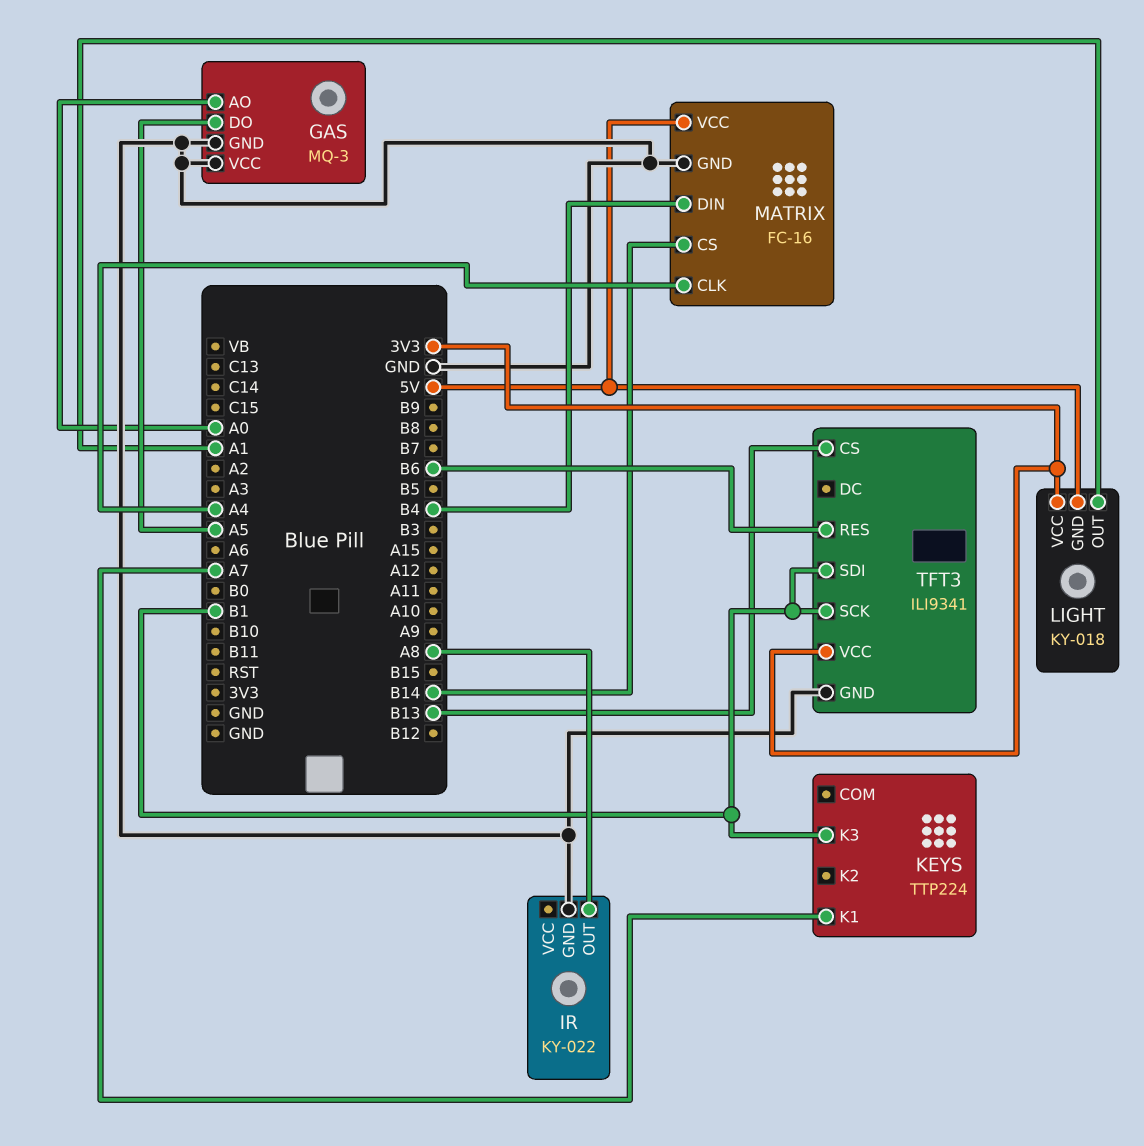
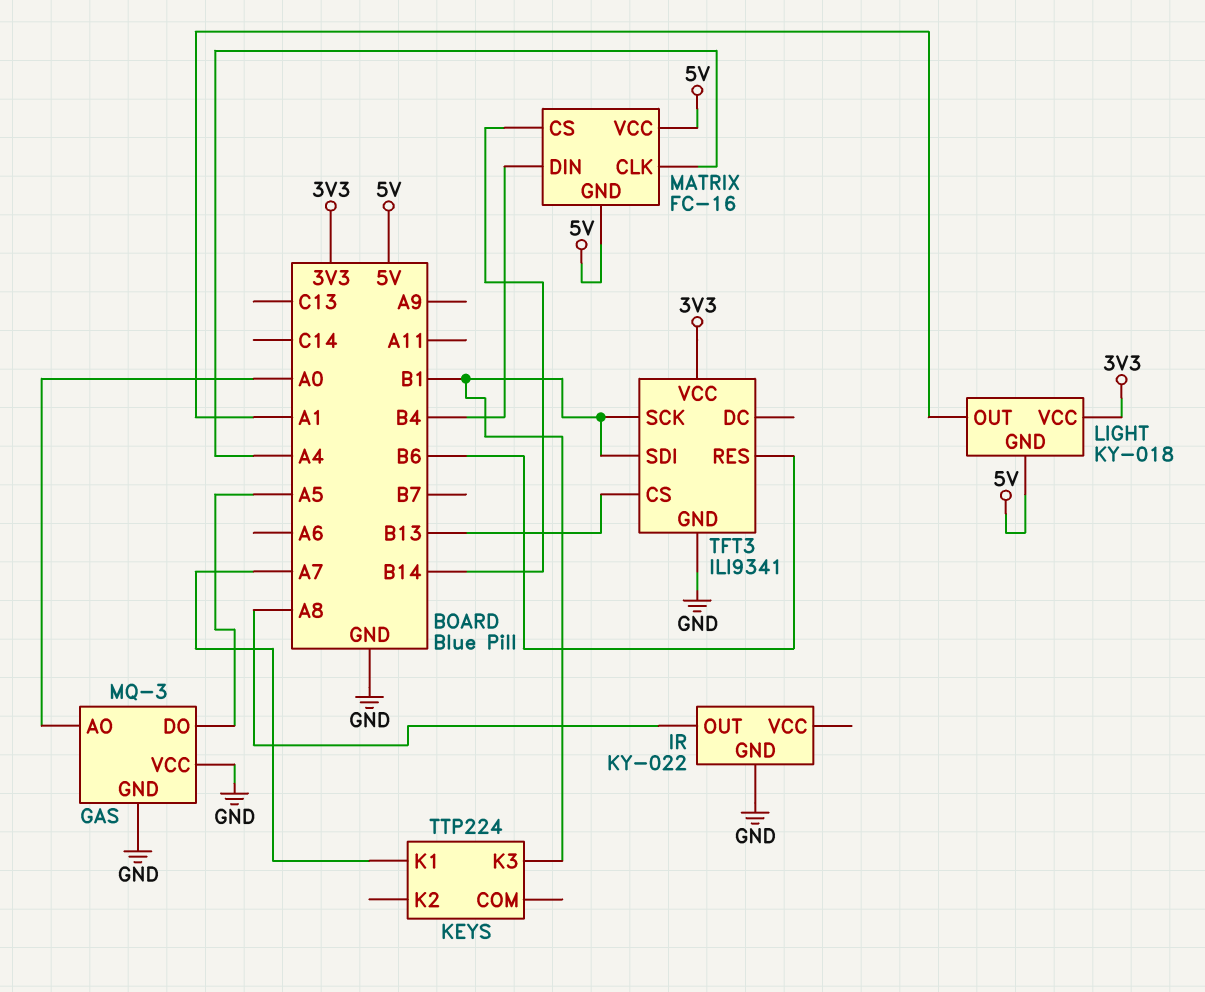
MATRIX pin GND: GND -> 5V

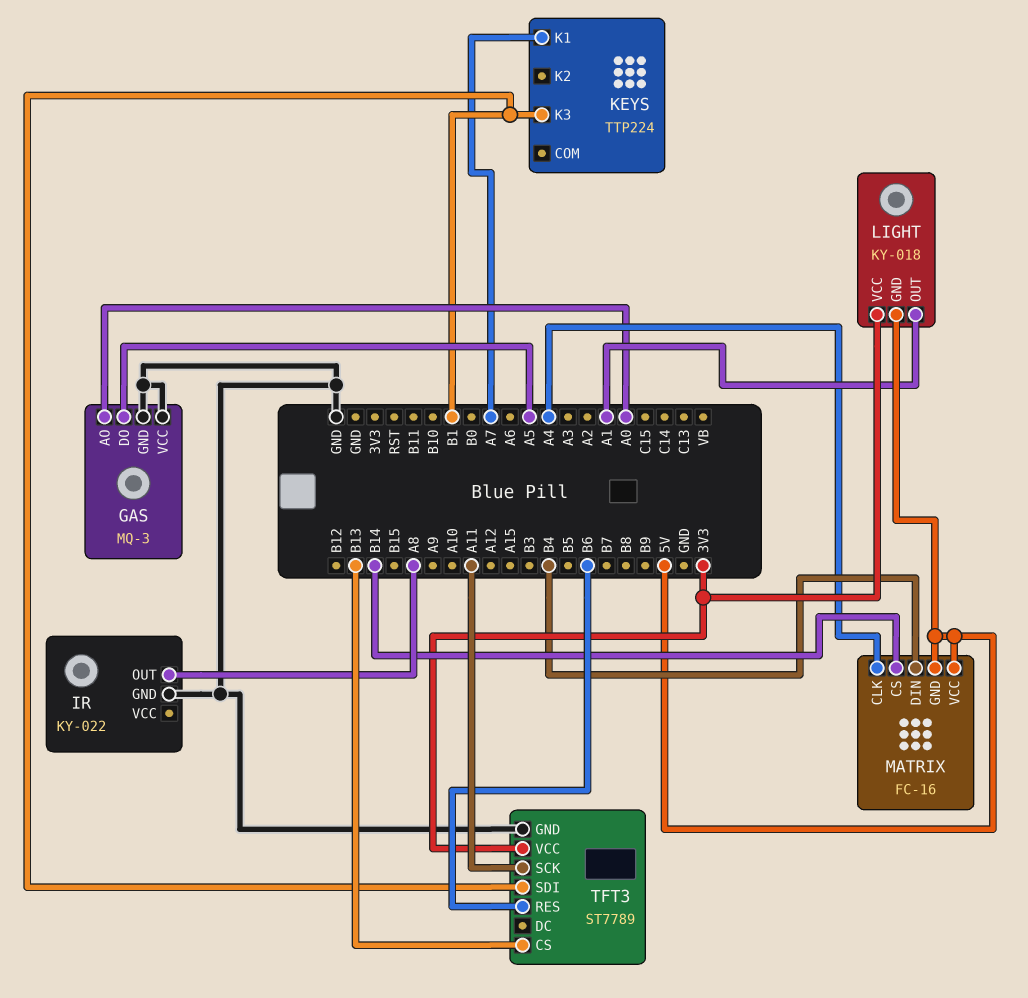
TFT3: ILI9341 -> ST7789
TFT3 pin SCK: B1 -> A11

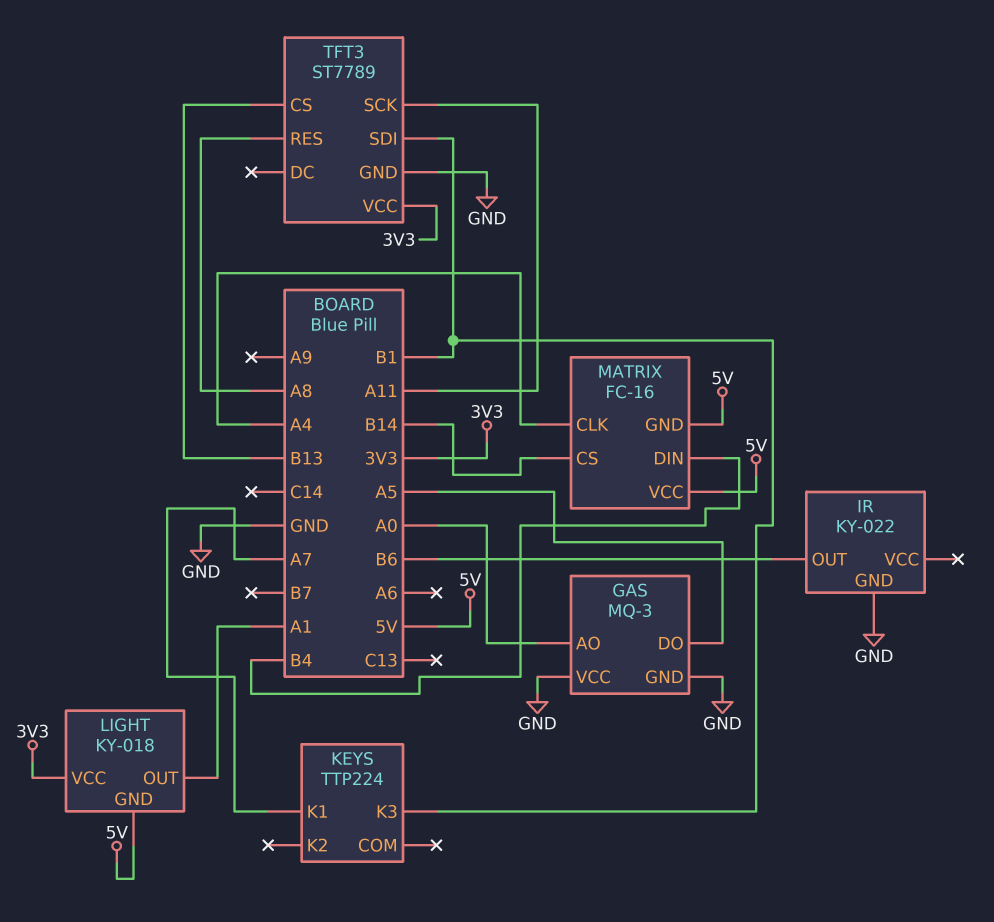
IR pin OUT: A8 -> B6
TFT3 pin RES: B6 -> A8

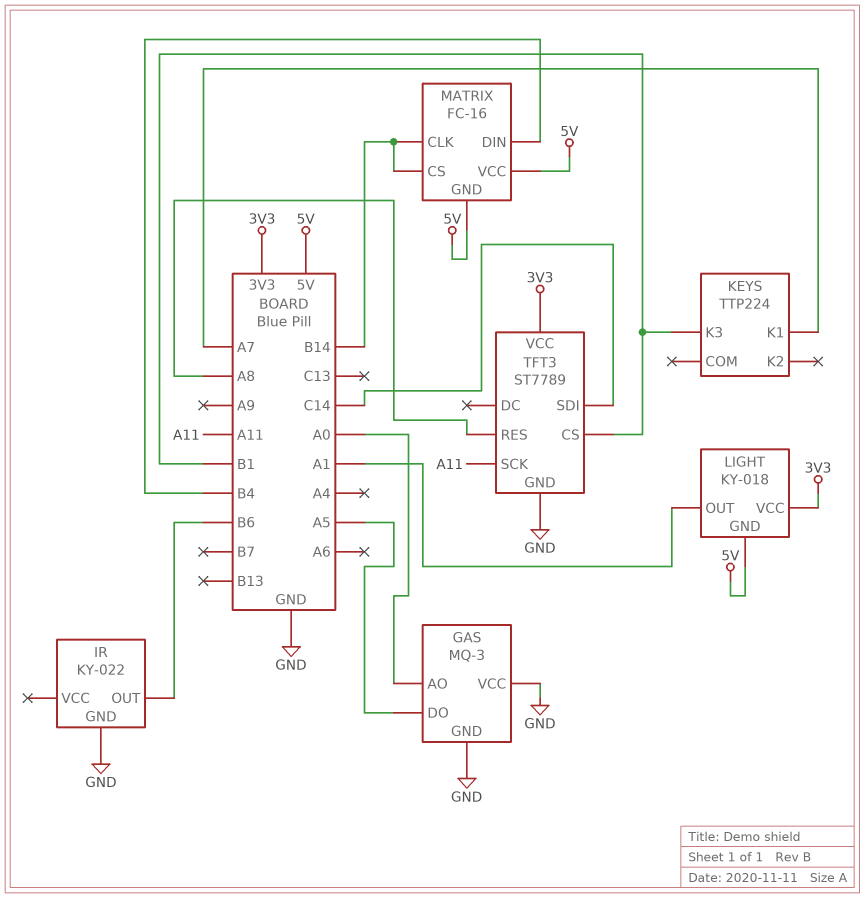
MATRIX pin CLK: A4 -> B14
TFT3 pin CS: B13 -> B1
TFT3 pin SDI: B1 -> C14

